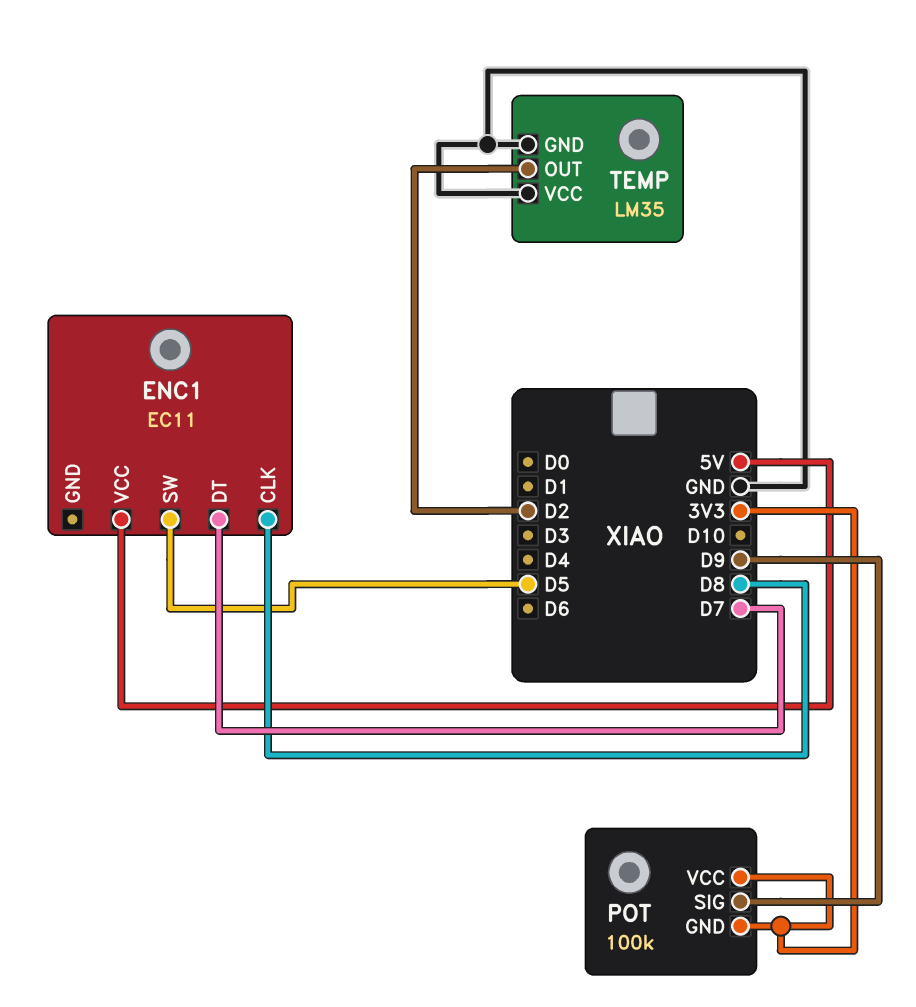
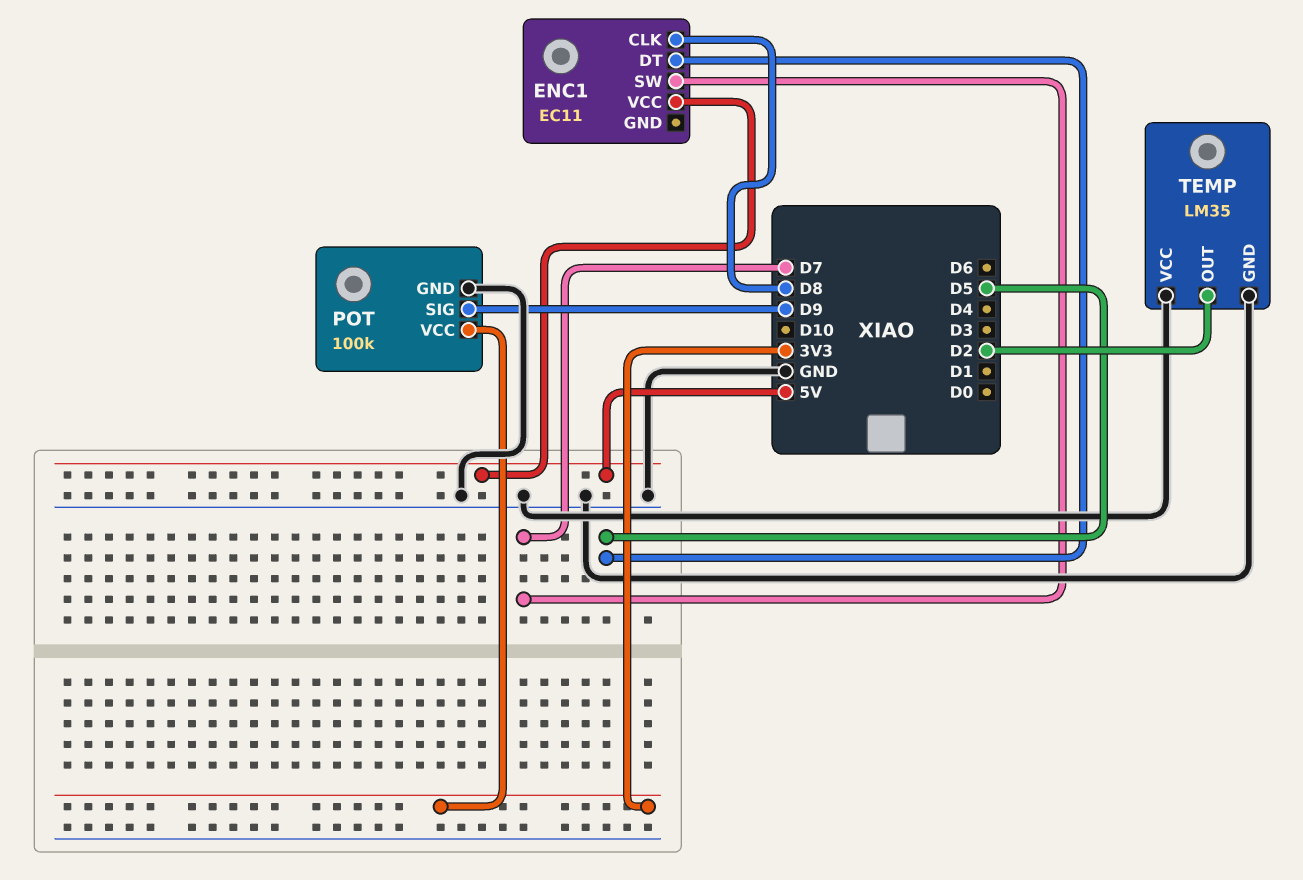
ENC1 pin DT: D7 -> D5
ENC1 pin SW: D5 -> D7
POT pin GND: 3V3 -> GND

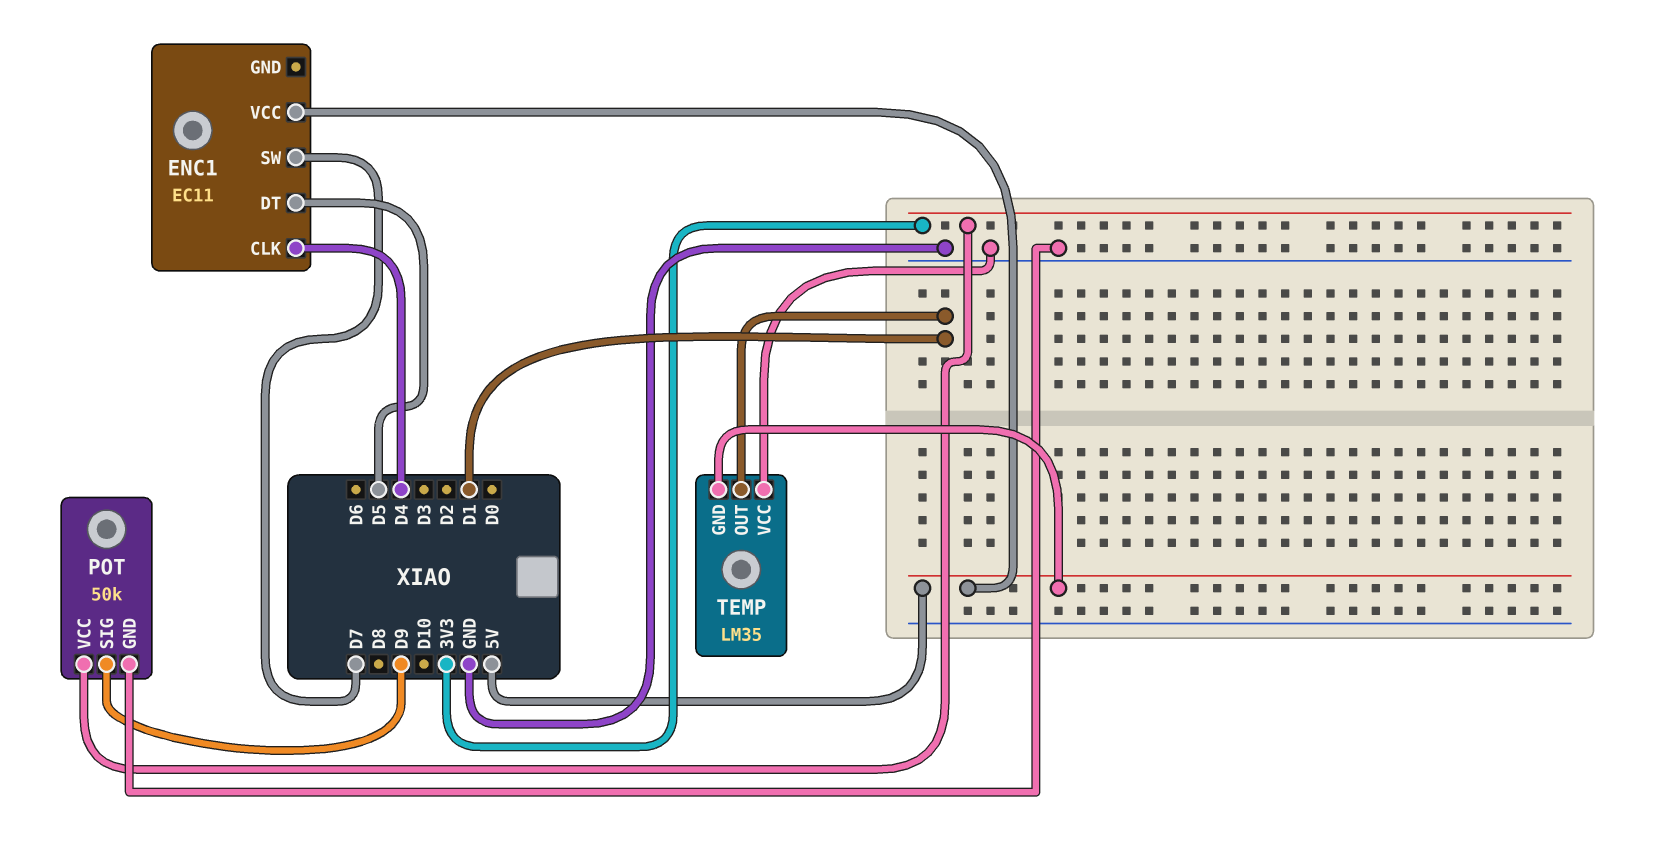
ENC1 pin CLK: D8 -> D4
POT: 100k -> 50k
TEMP pin GND: GND -> 5V
TEMP pin OUT: D2 -> D1

